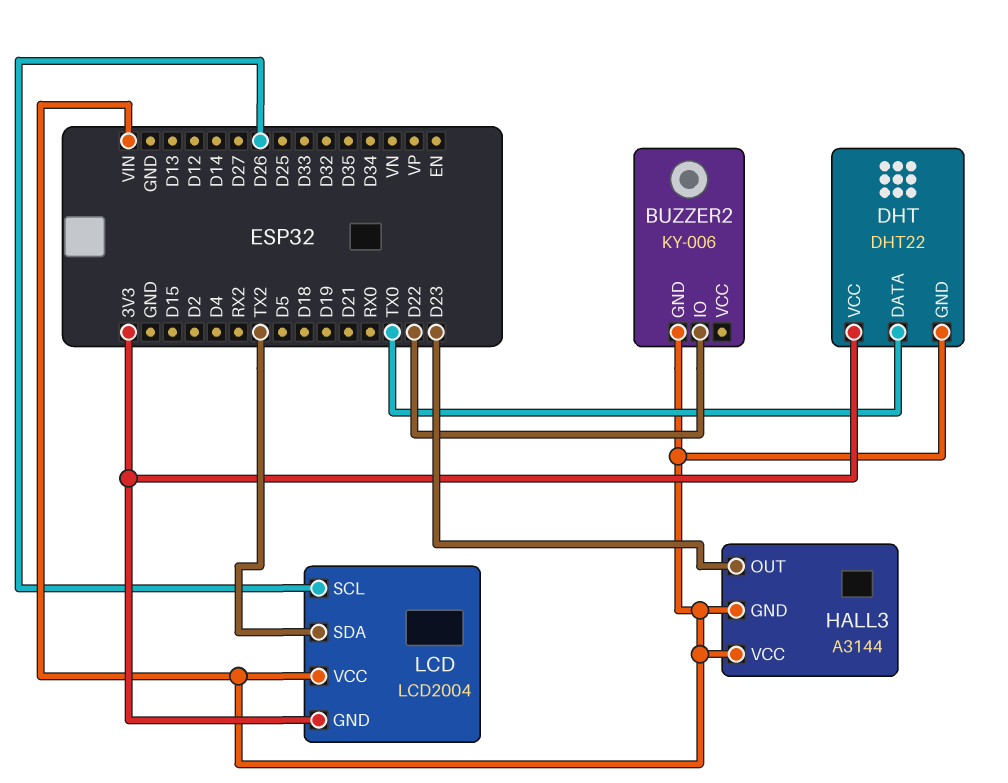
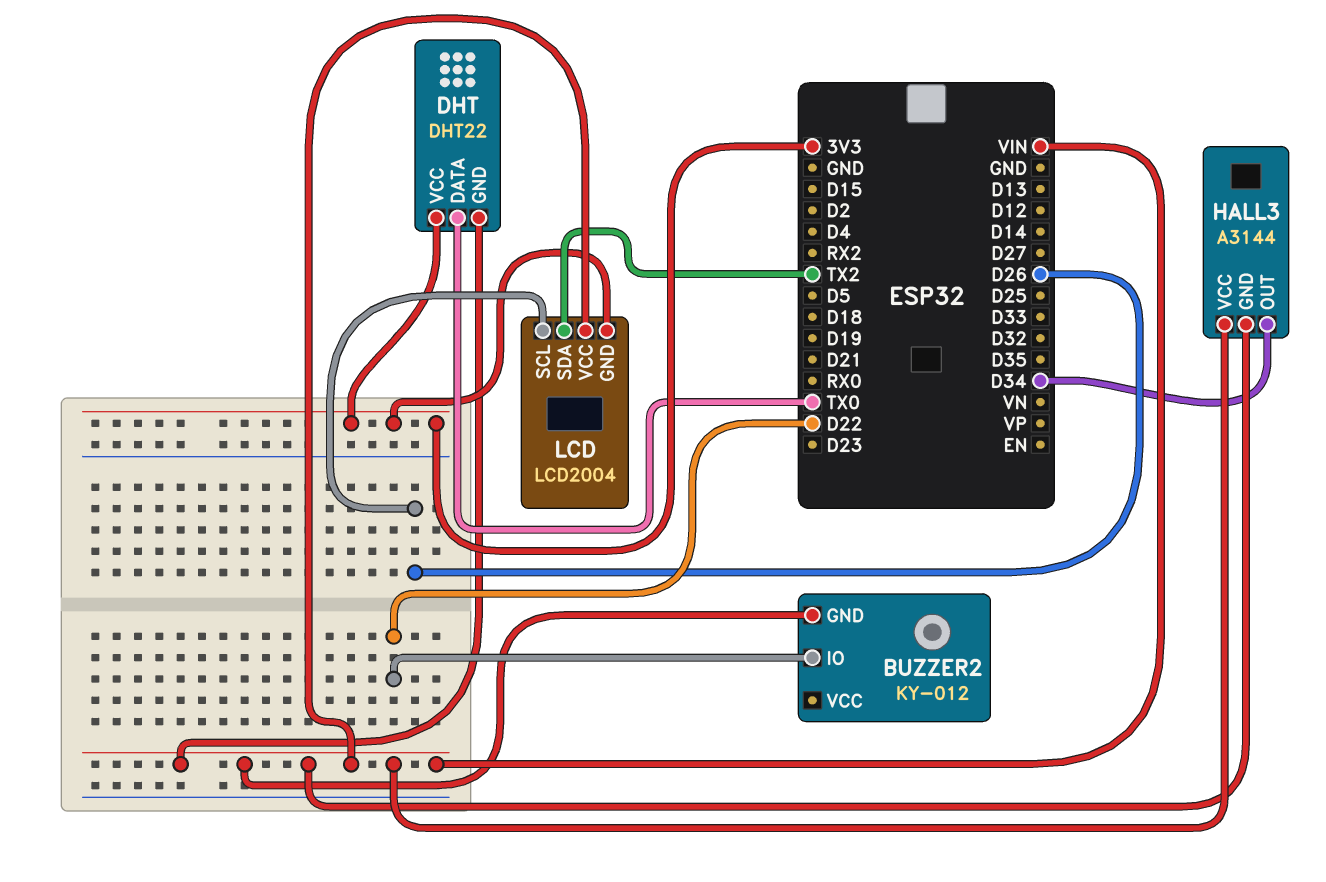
BUZZER2: KY-006 -> KY-012
HALL3 pin OUT: D23 -> D34

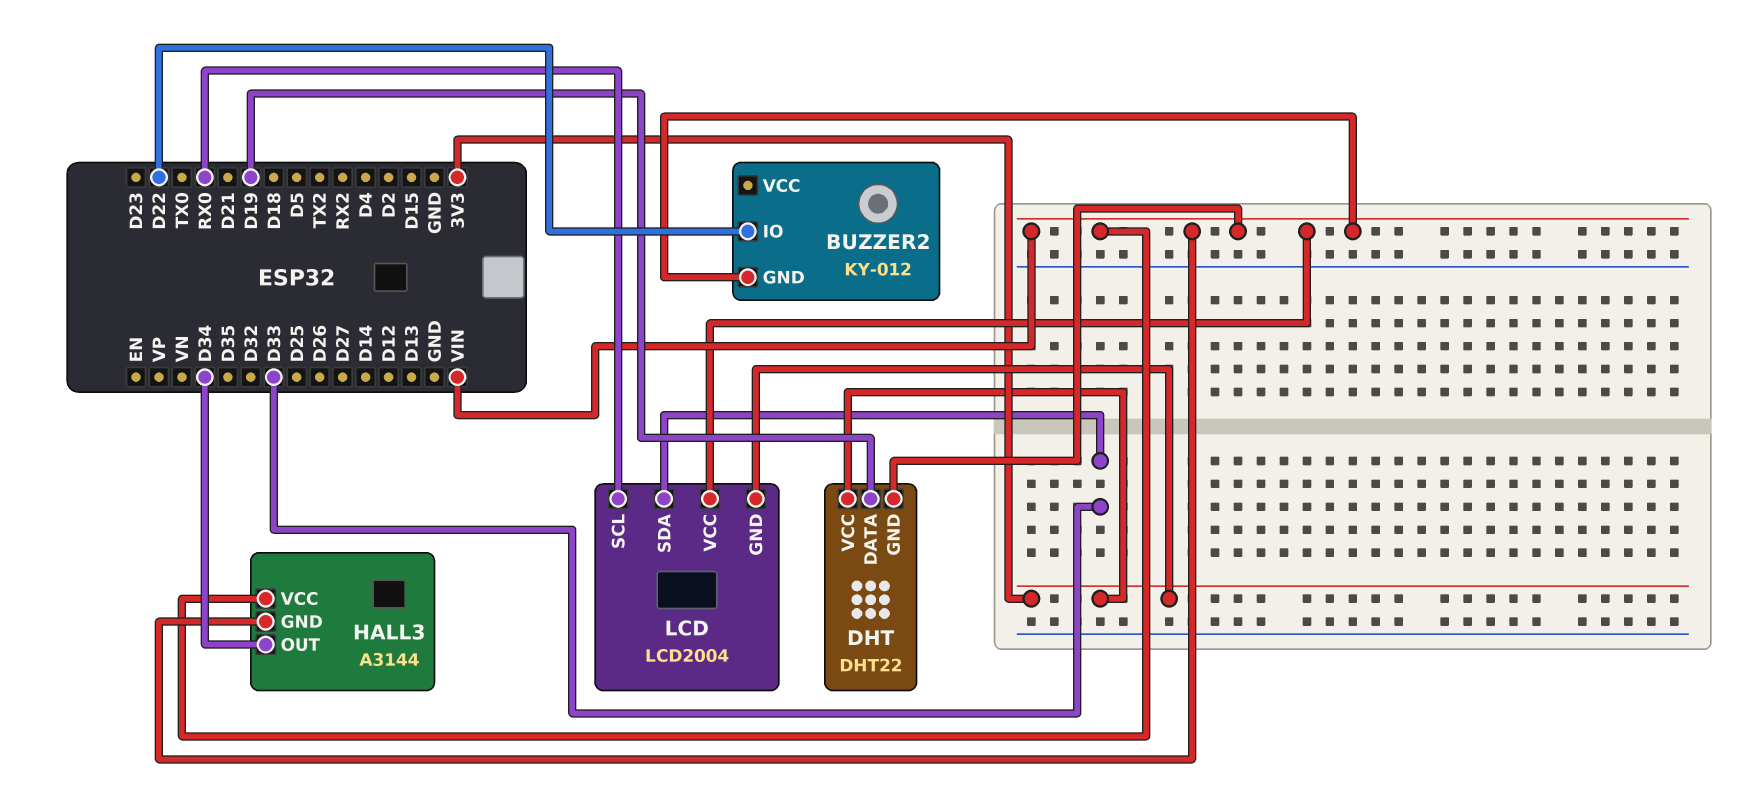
DHT pin DATA: TX0 -> D19
LCD pin SCL: D26 -> RX0
LCD pin SDA: TX2 -> D33

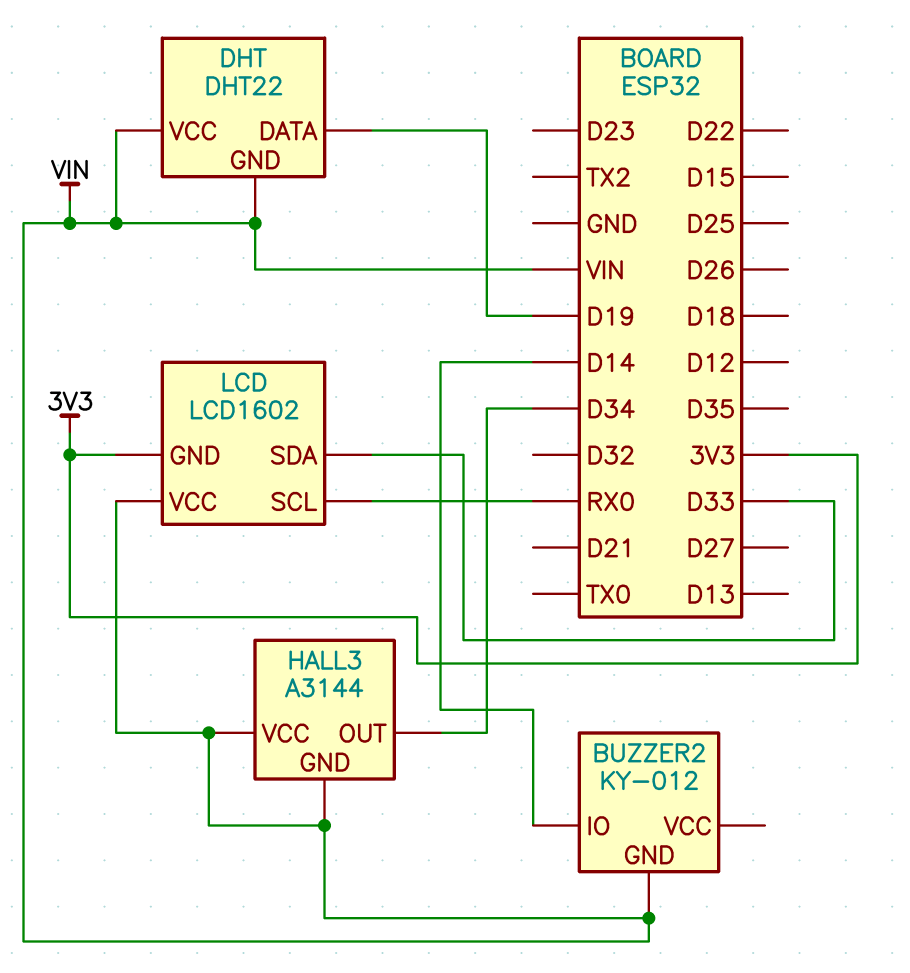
BUZZER2 pin IO: D22 -> D14
DHT pin VCC: 3V3 -> VIN
LCD: LCD2004 -> LCD1602

